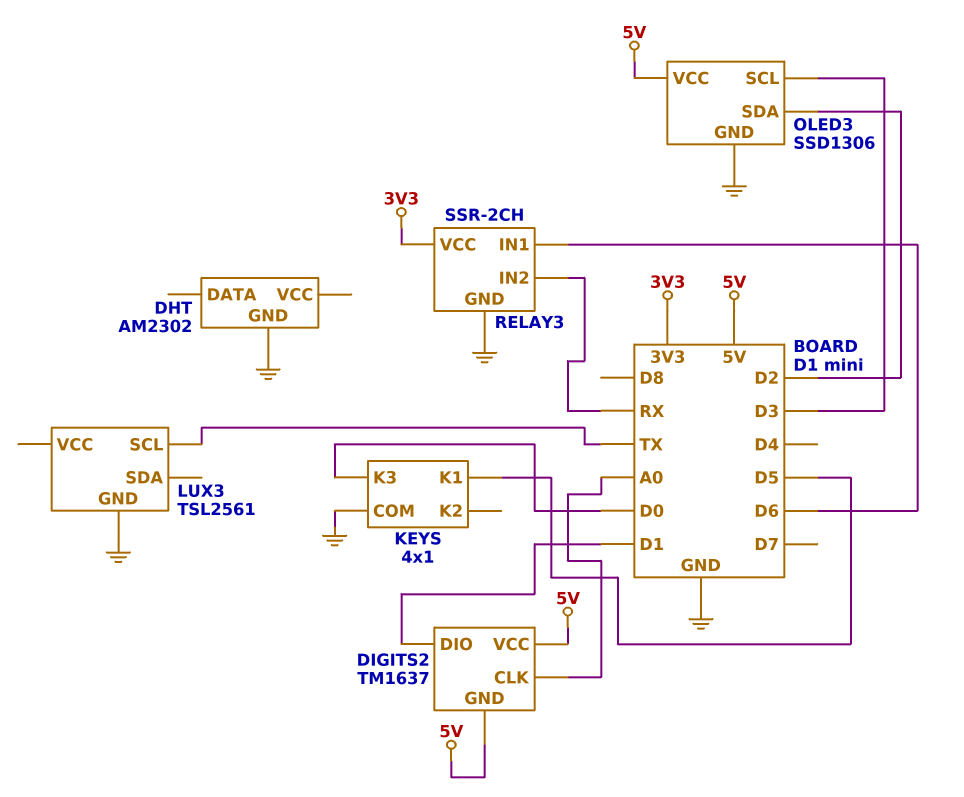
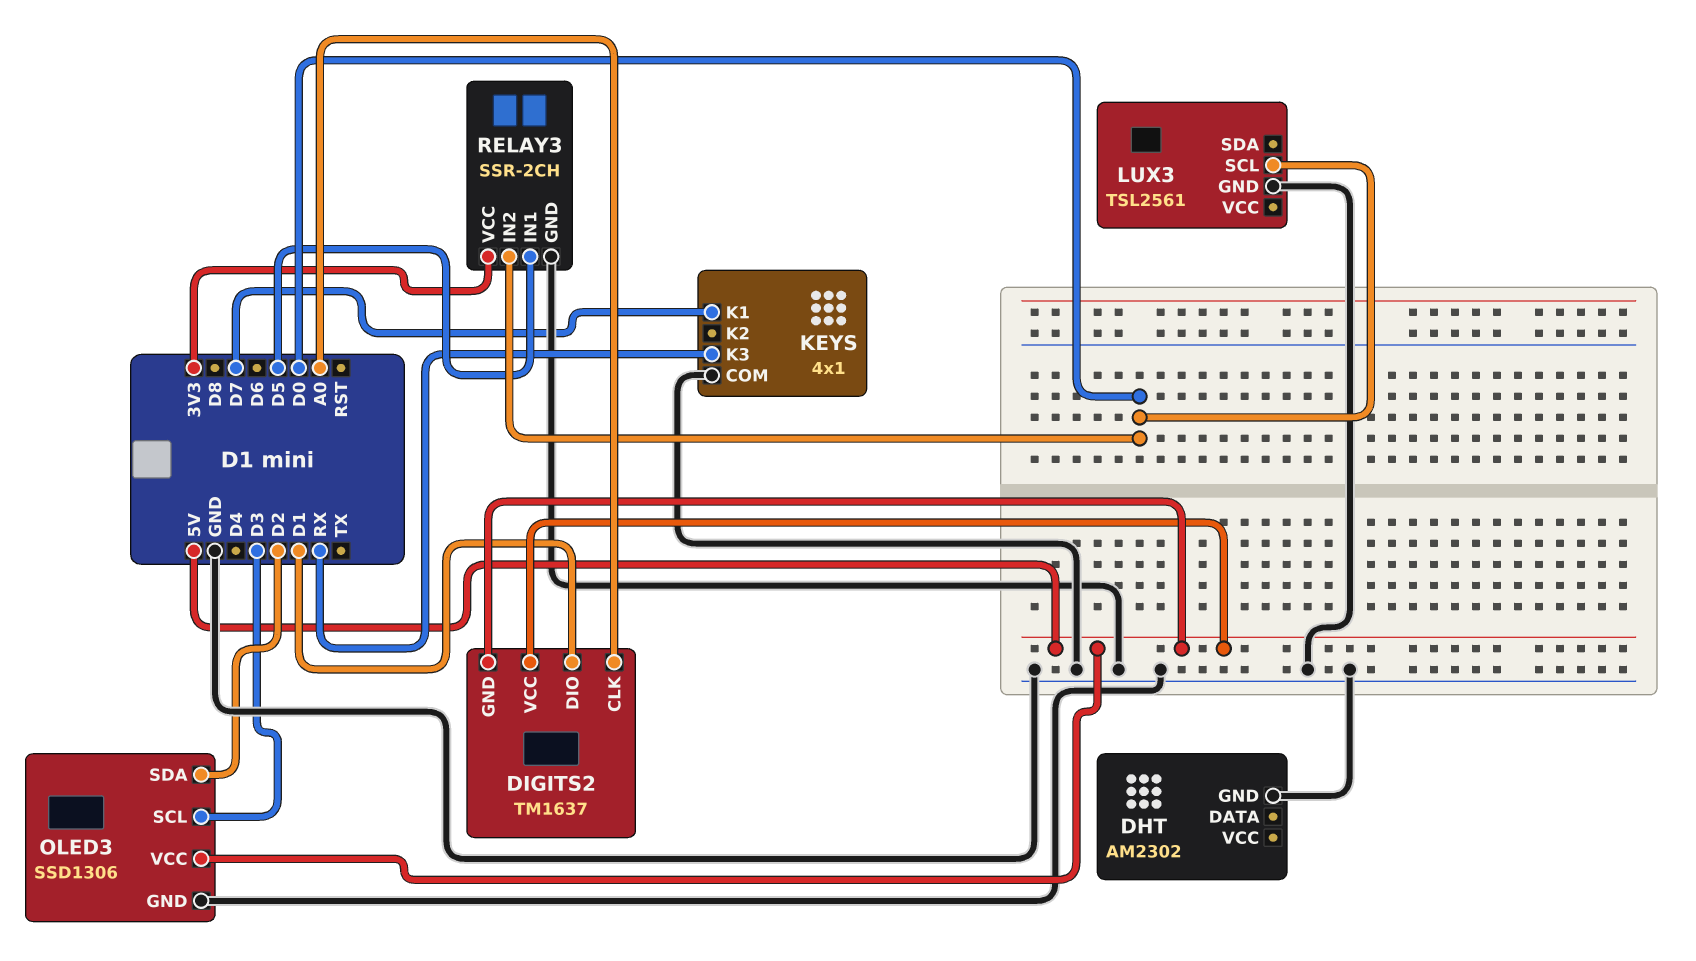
KEYS pin K1: D5 -> D7
KEYS pin K3: D0 -> RX
LUX3 pin SCL: TX -> D0
RELAY3 pin IN1: D6 -> D5
RELAY3 pin IN2: RX -> D0

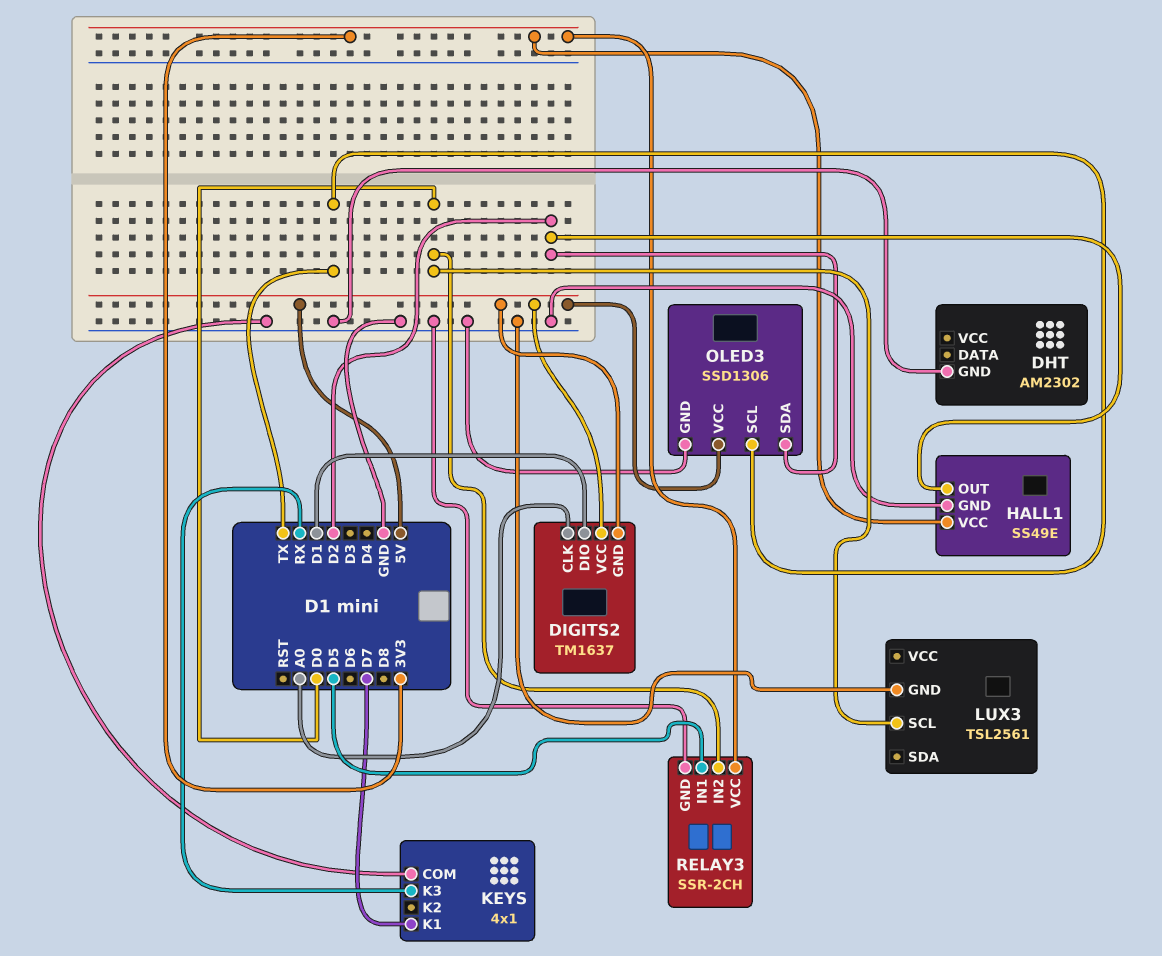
HALL1: none -> SS49E
HALL1 pin GND: none -> GND
HALL1 pin OUT: none -> D2
HALL1 pin VCC: none -> 3V3
OLED3 pin SCL: D3 -> TX

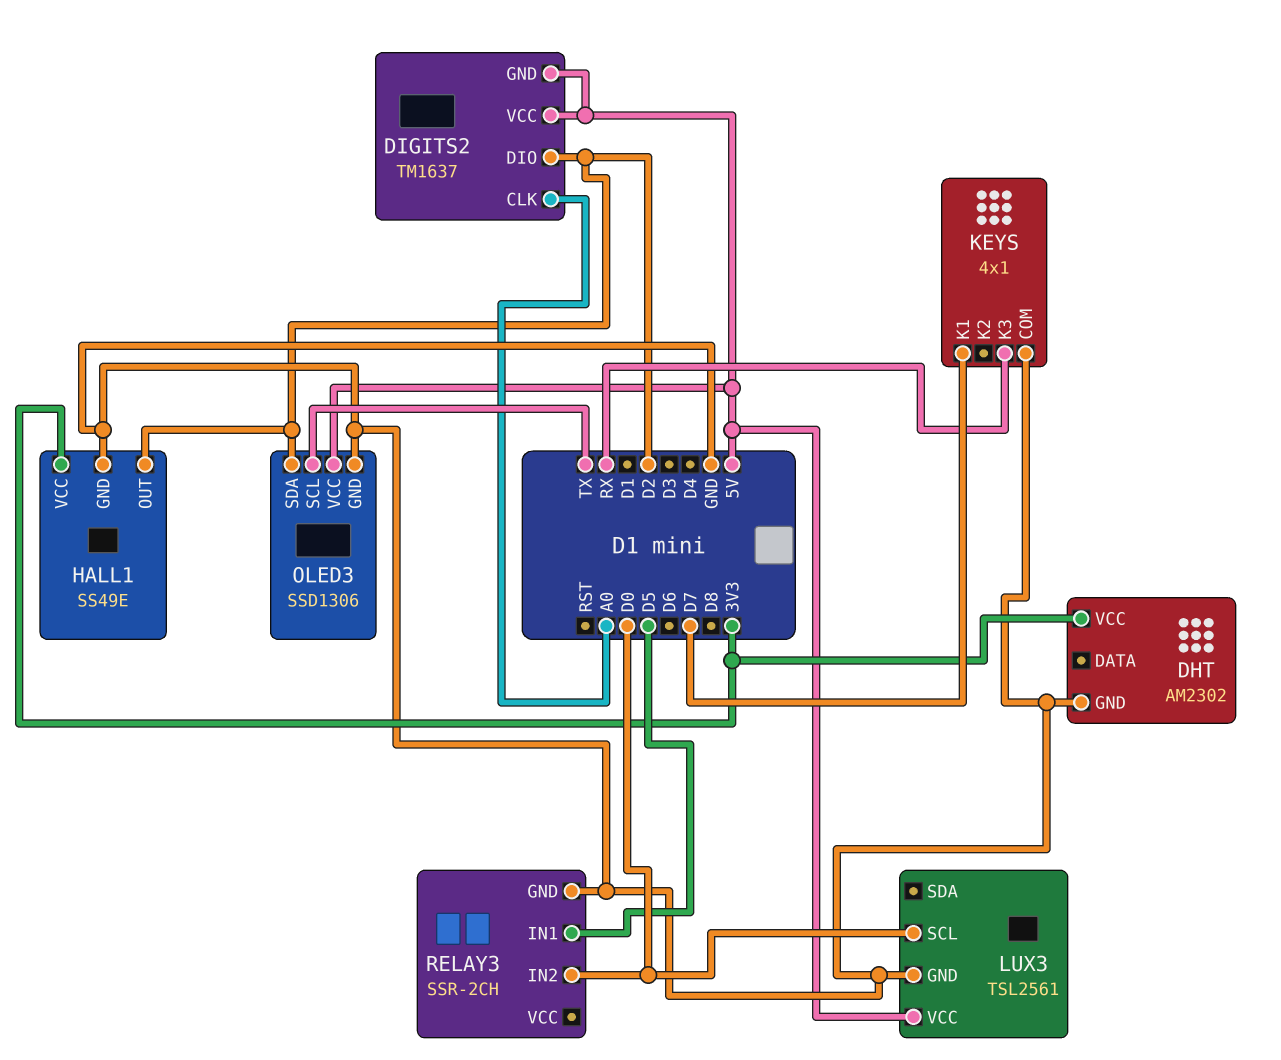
DHT pin VCC: none -> 3V3
DIGITS2 pin DIO: D1 -> D2
LUX3 pin VCC: none -> 5V
RELAY3 pin VCC: 3V3 -> none

